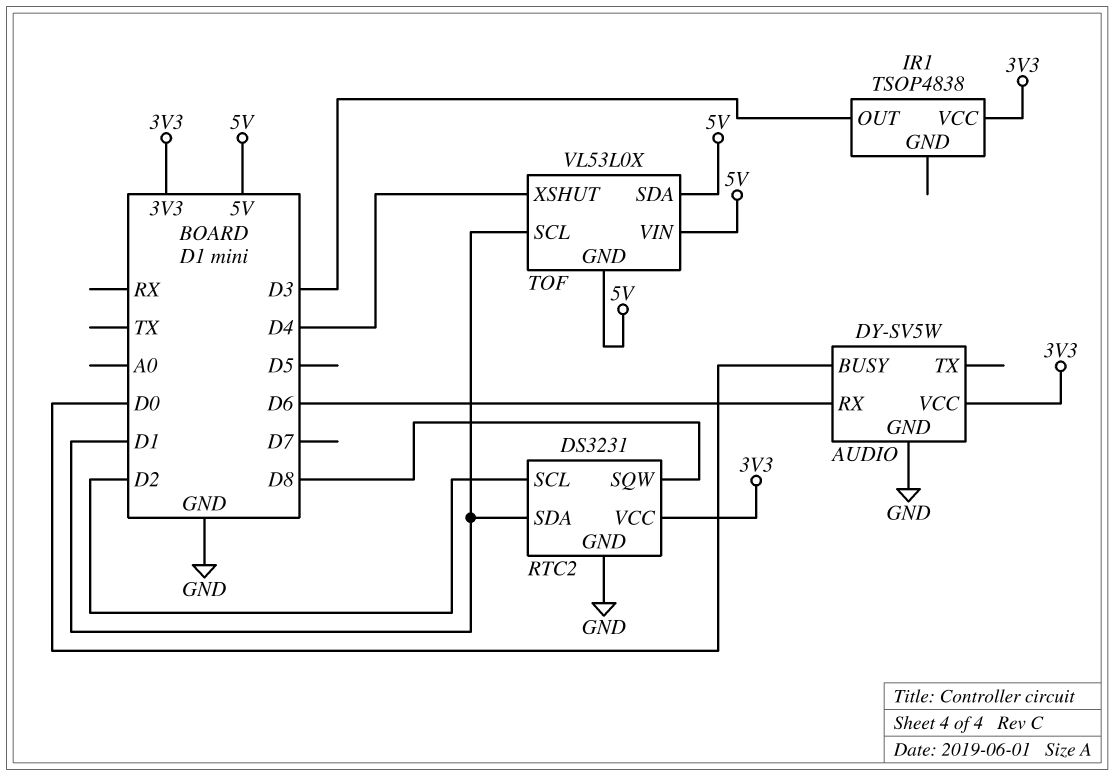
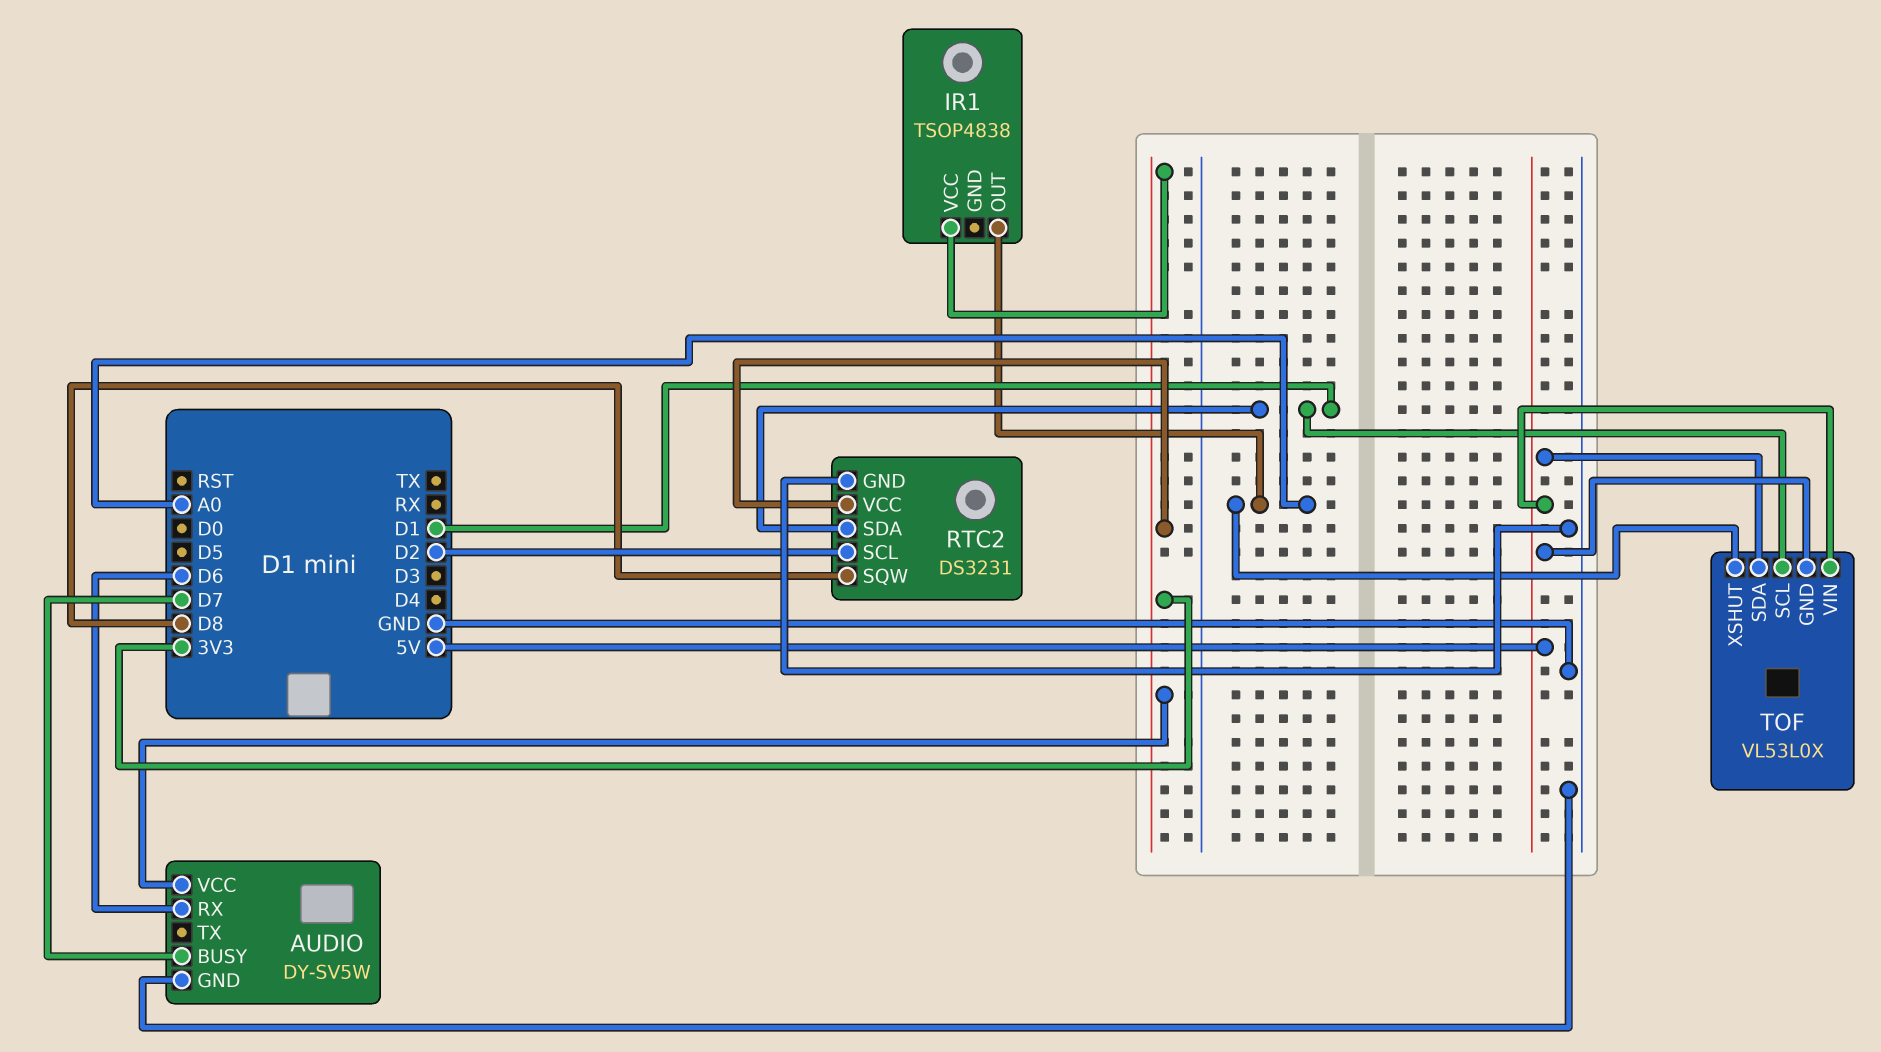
AUDIO pin BUSY: D0 -> D7
IR1 pin OUT: D3 -> A0
TOF pin XSHUT: D4 -> A0

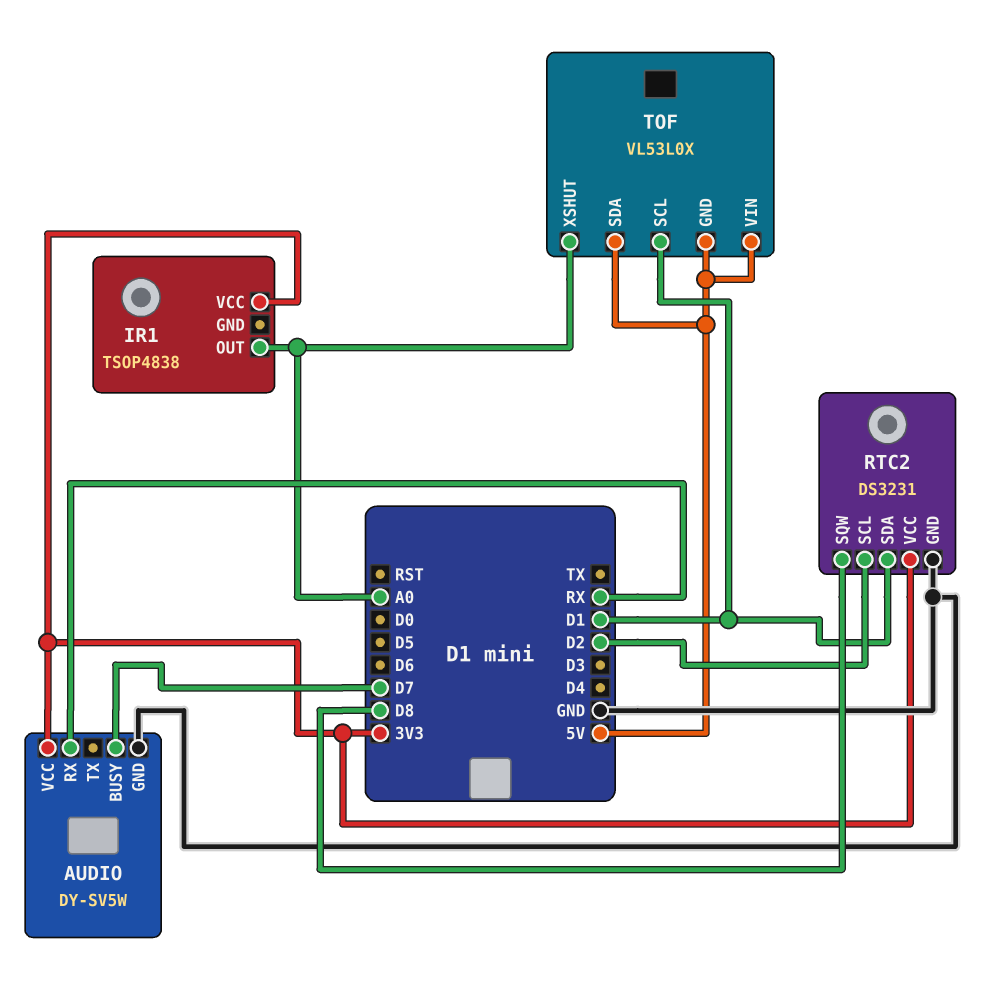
AUDIO pin RX: D6 -> RX

